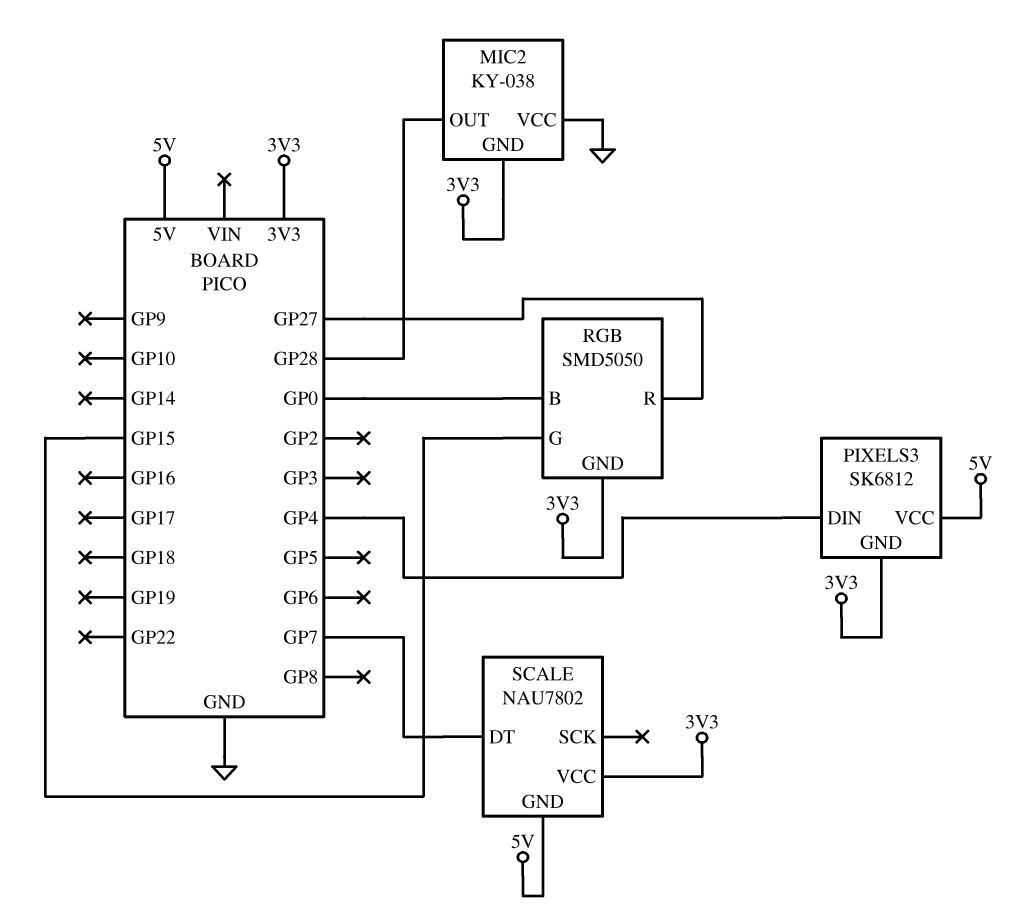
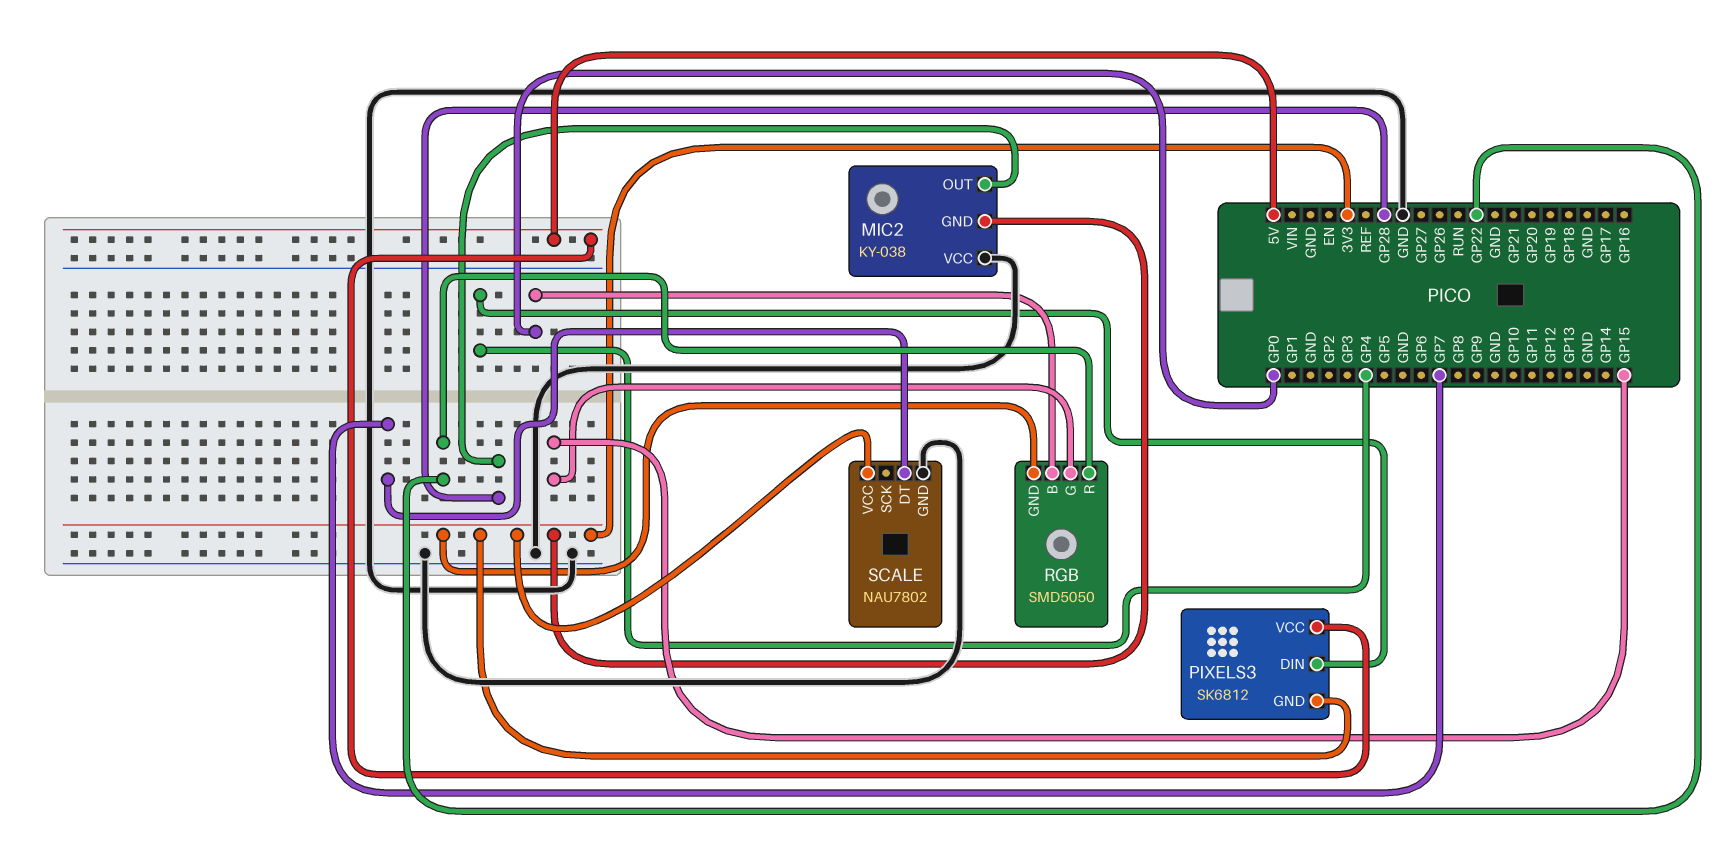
RGB pin R: GP27 -> GP22
SCALE pin GND: 5V -> GND

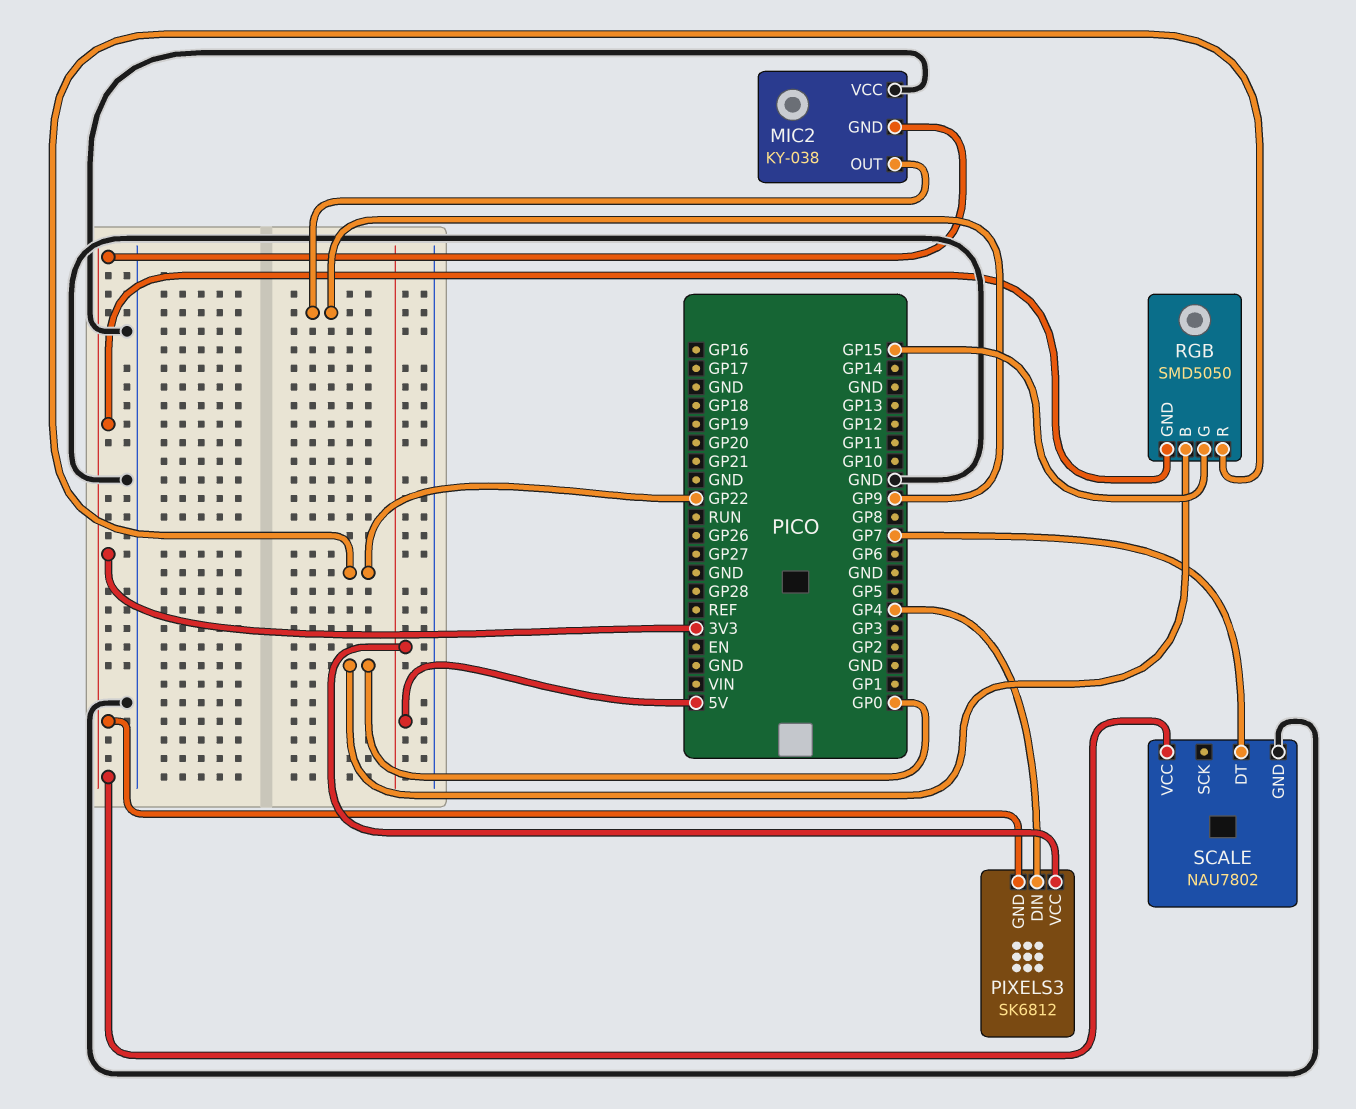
MIC2 pin OUT: GP28 -> GP9

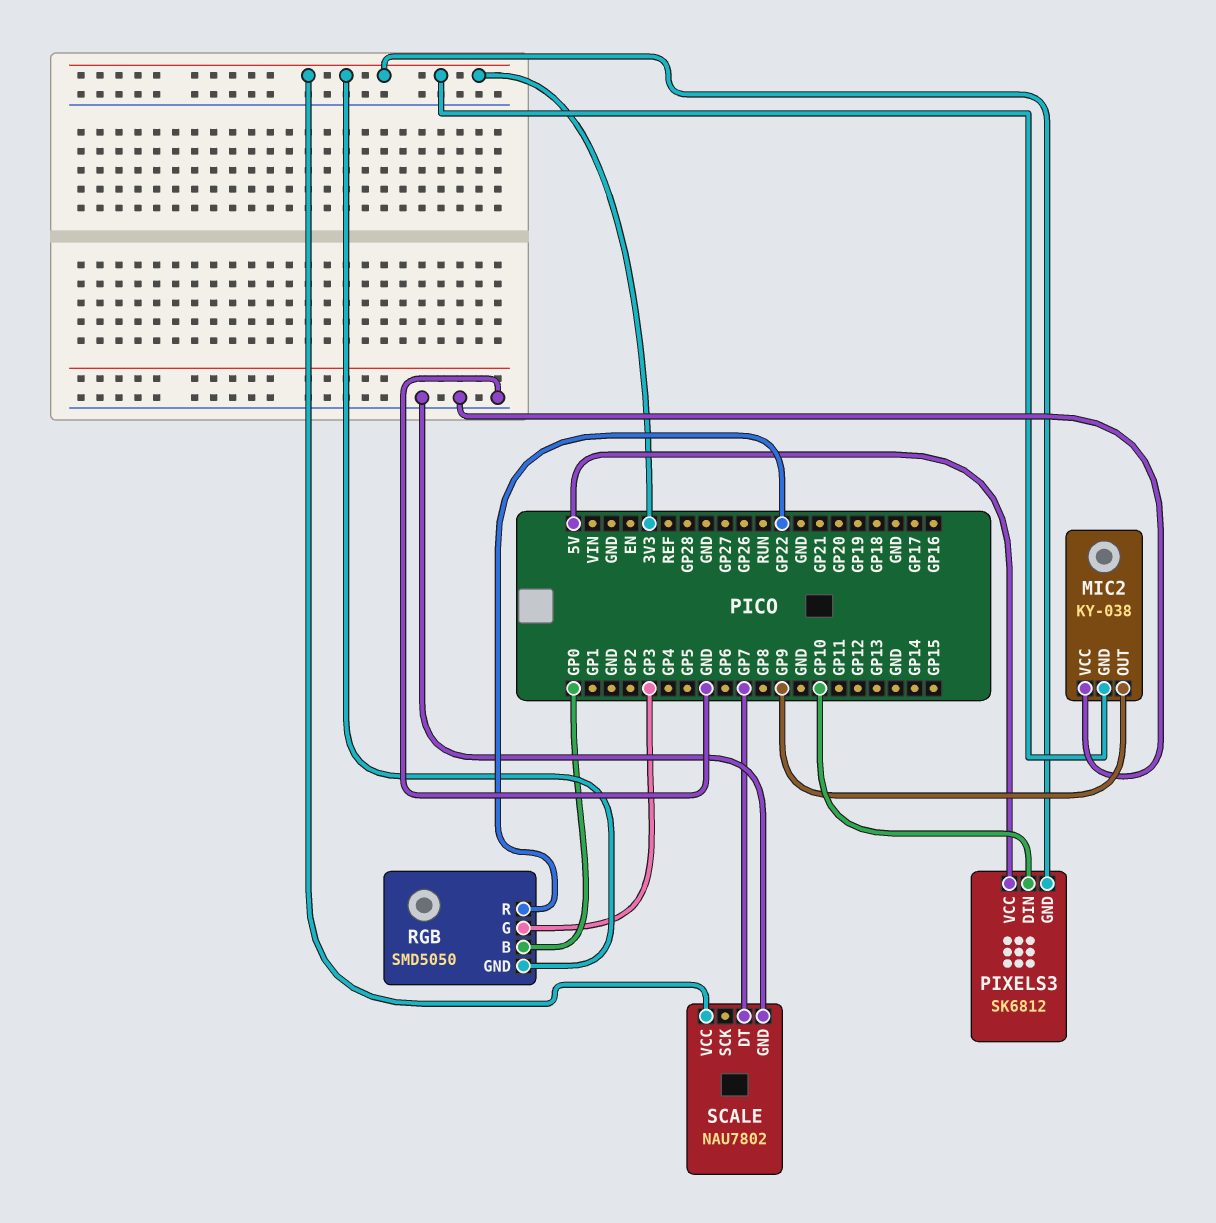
PIXELS3 pin DIN: GP4 -> GP10
RGB pin G: GP15 -> GP3

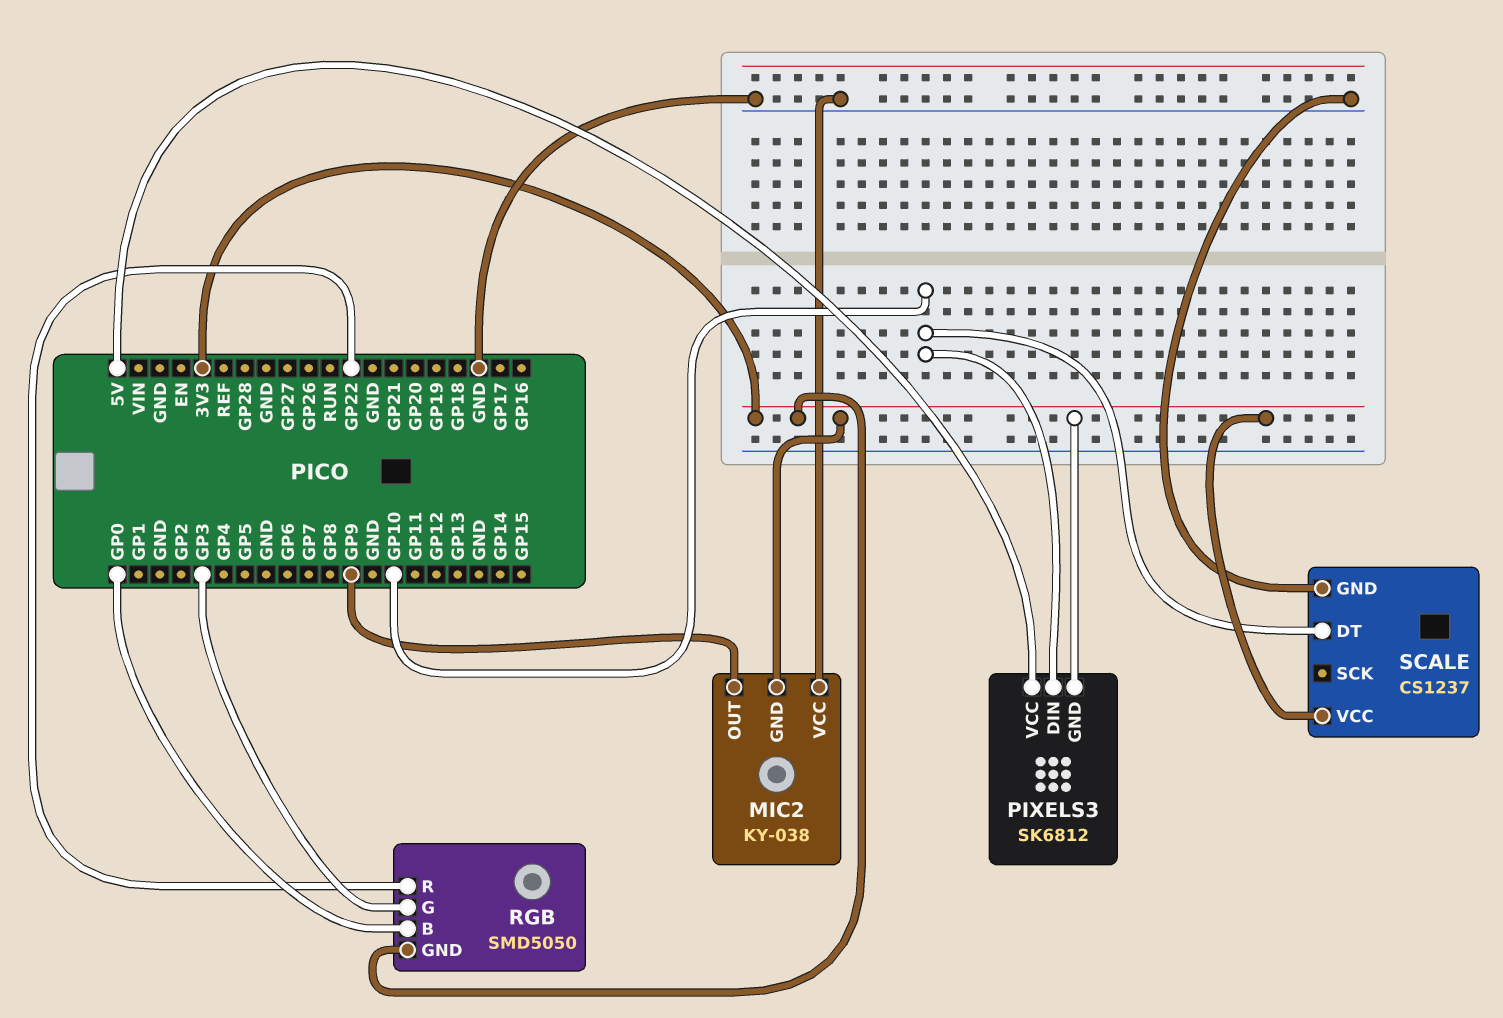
SCALE: NAU7802 -> CS1237
SCALE pin DT: GP7 -> GP10

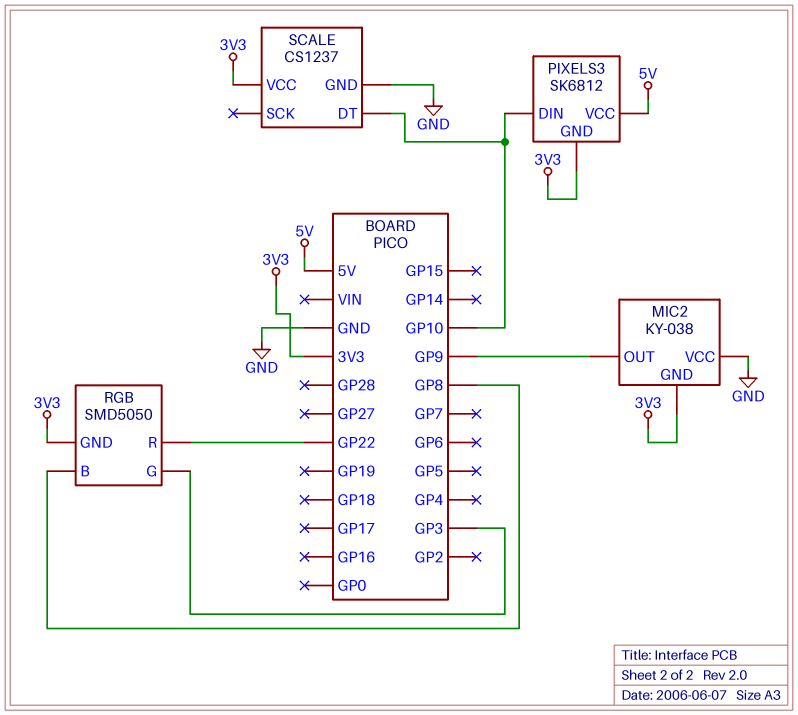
RGB pin B: GP0 -> GP8

